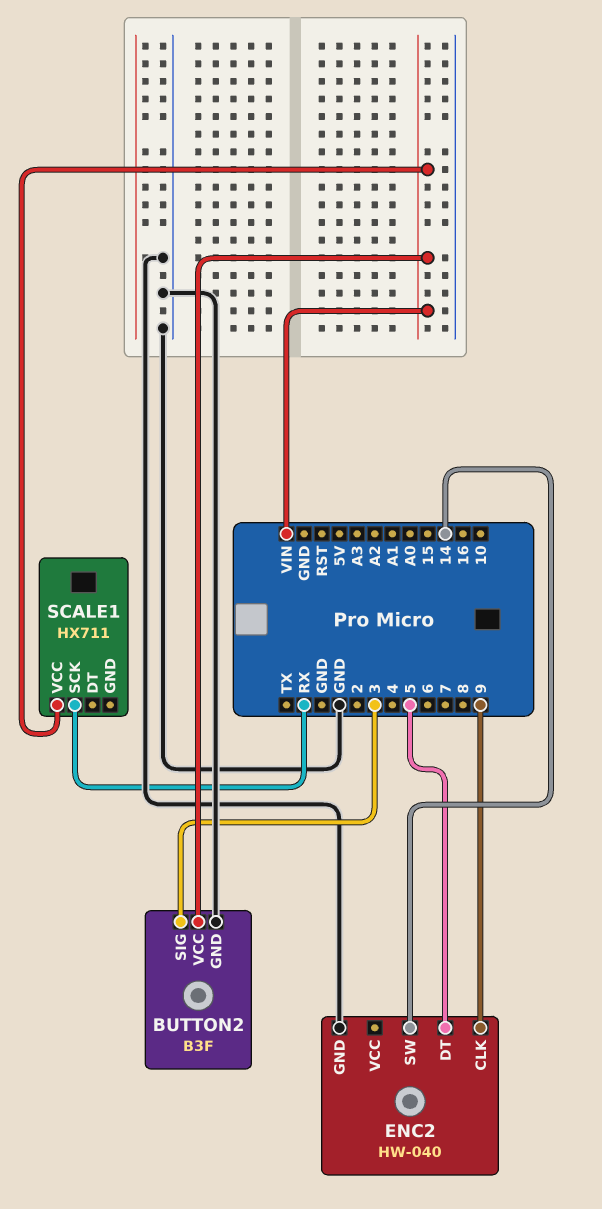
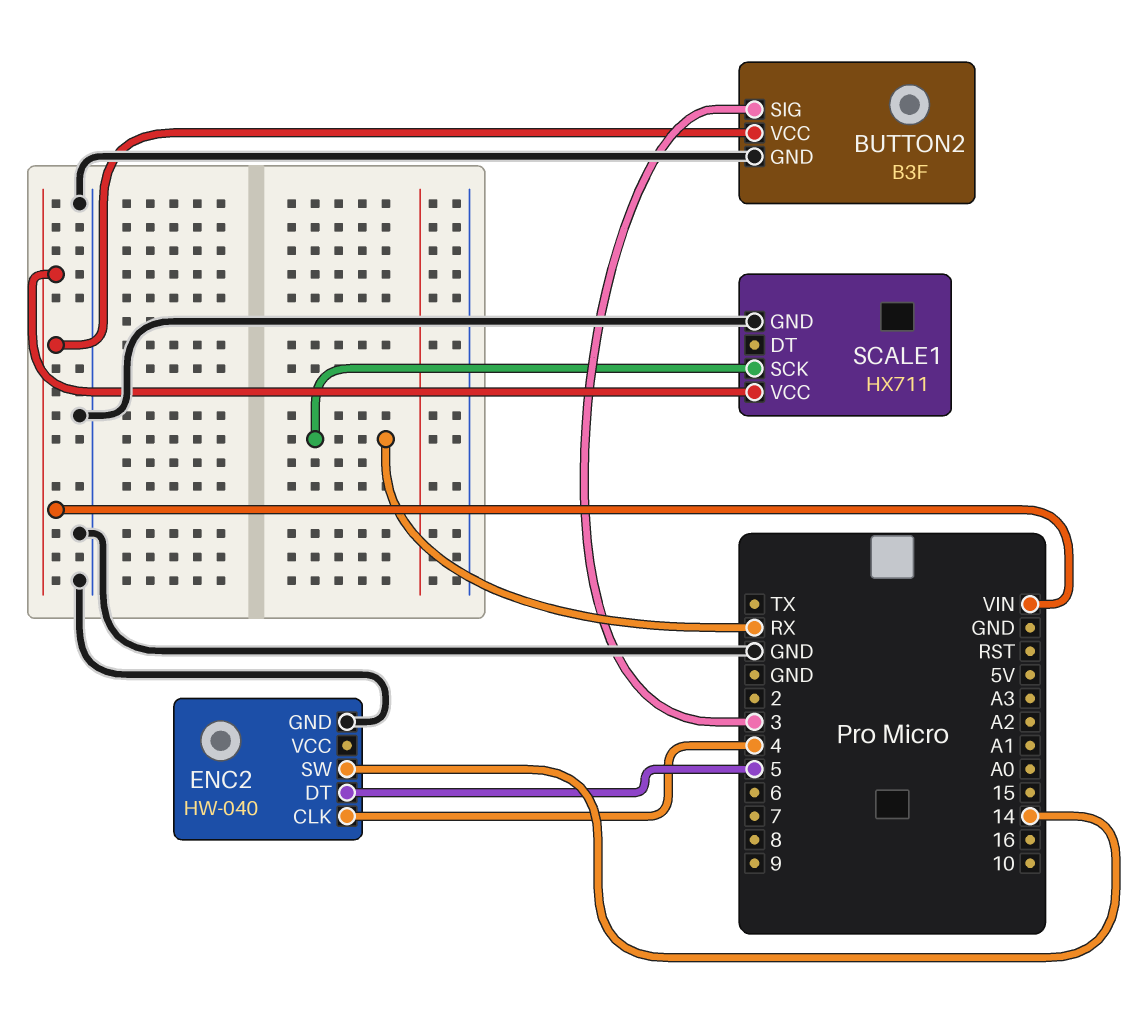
ENC2 pin CLK: 9 -> 4
SCALE1 pin GND: none -> GND

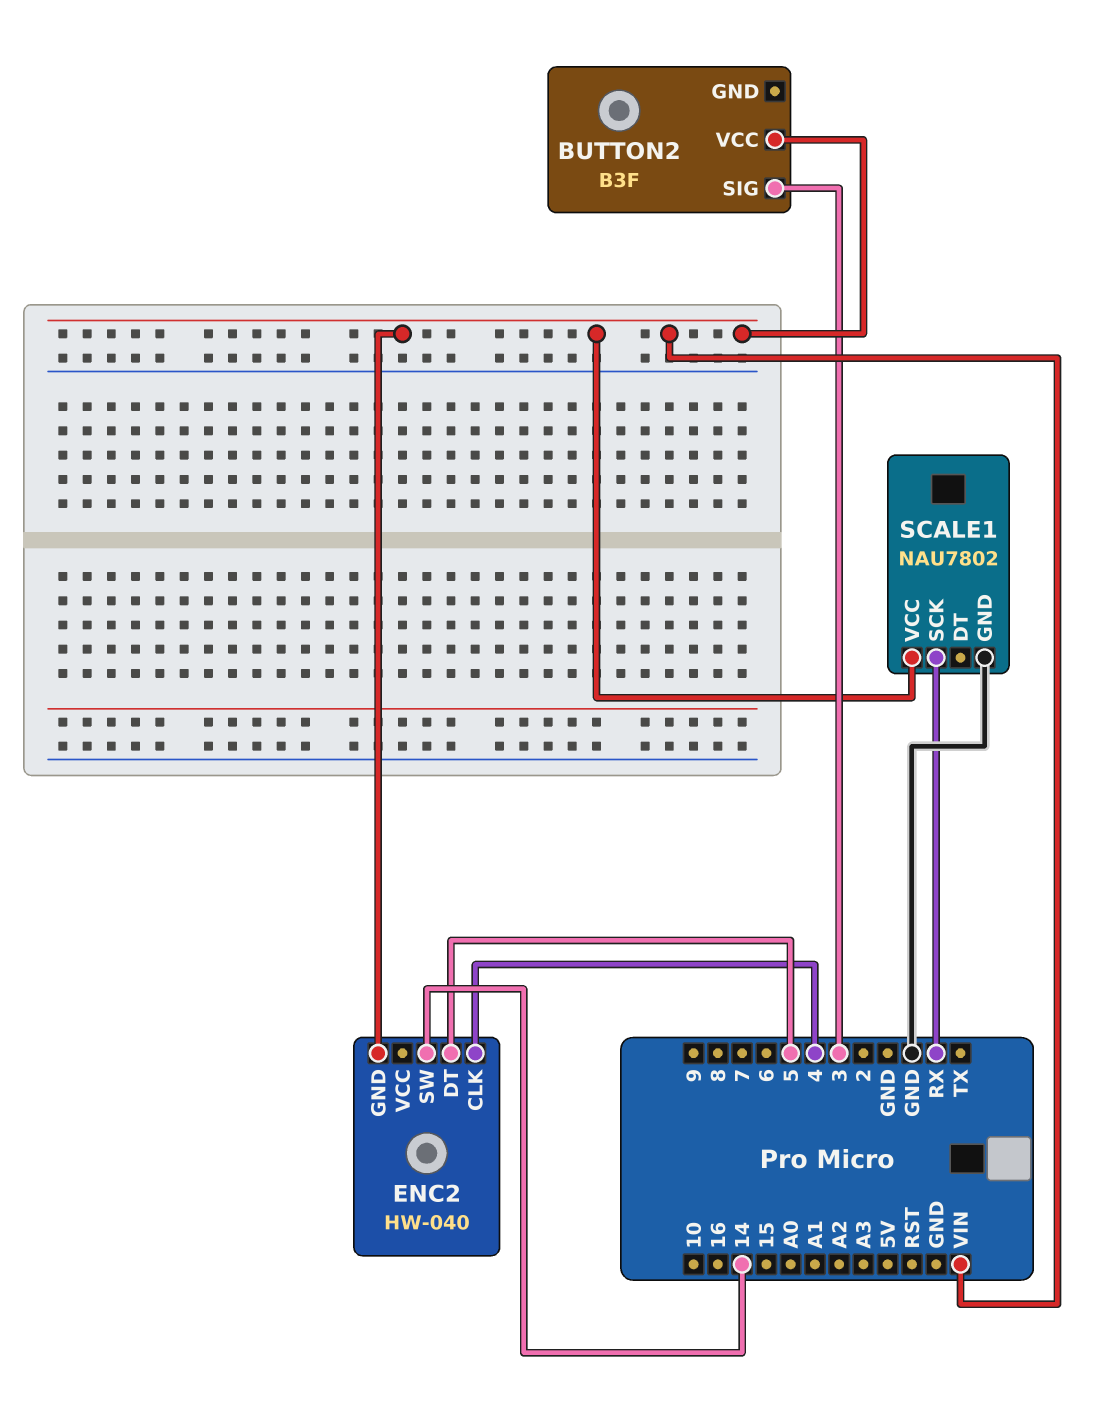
BUTTON2 pin GND: GND -> none
ENC2 pin GND: GND -> VIN
SCALE1: HX711 -> NAU7802

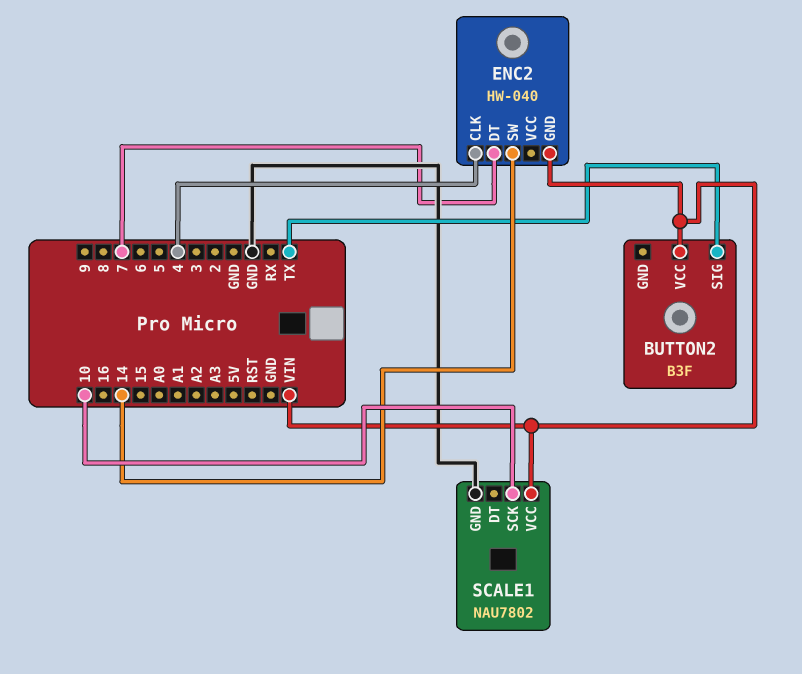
BUTTON2 pin SIG: 3 -> TX
ENC2 pin DT: 5 -> 7
SCALE1 pin SCK: RX -> 10

